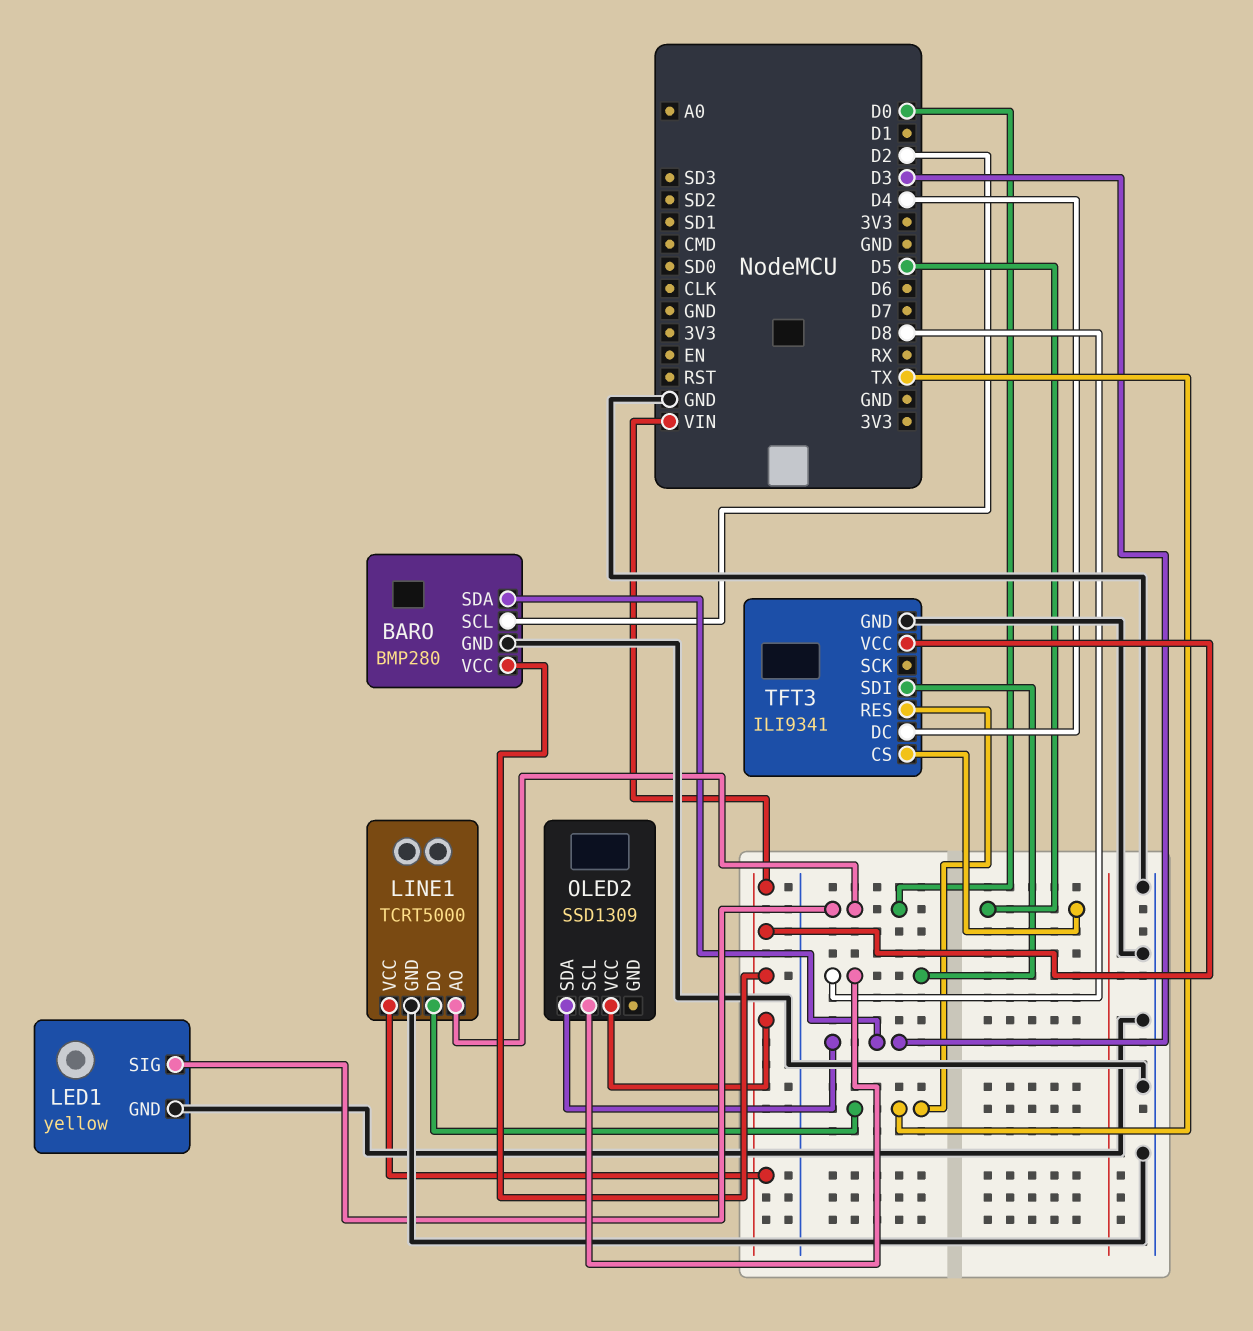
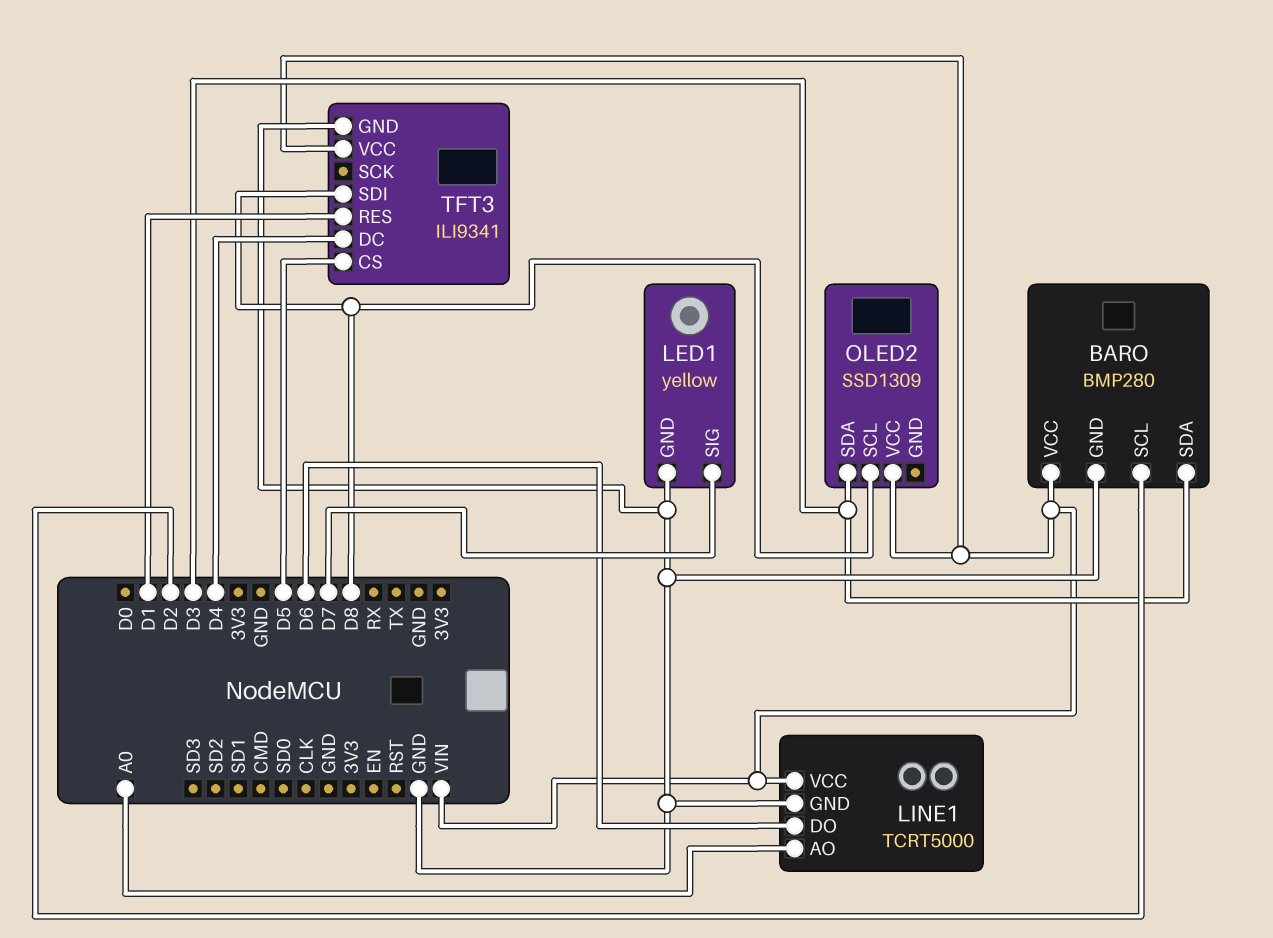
LED1 pin SIG: D0 -> D7
LINE1 pin AO: D0 -> A0
LINE1 pin DO: TX -> D6
TFT3 pin RES: TX -> D1

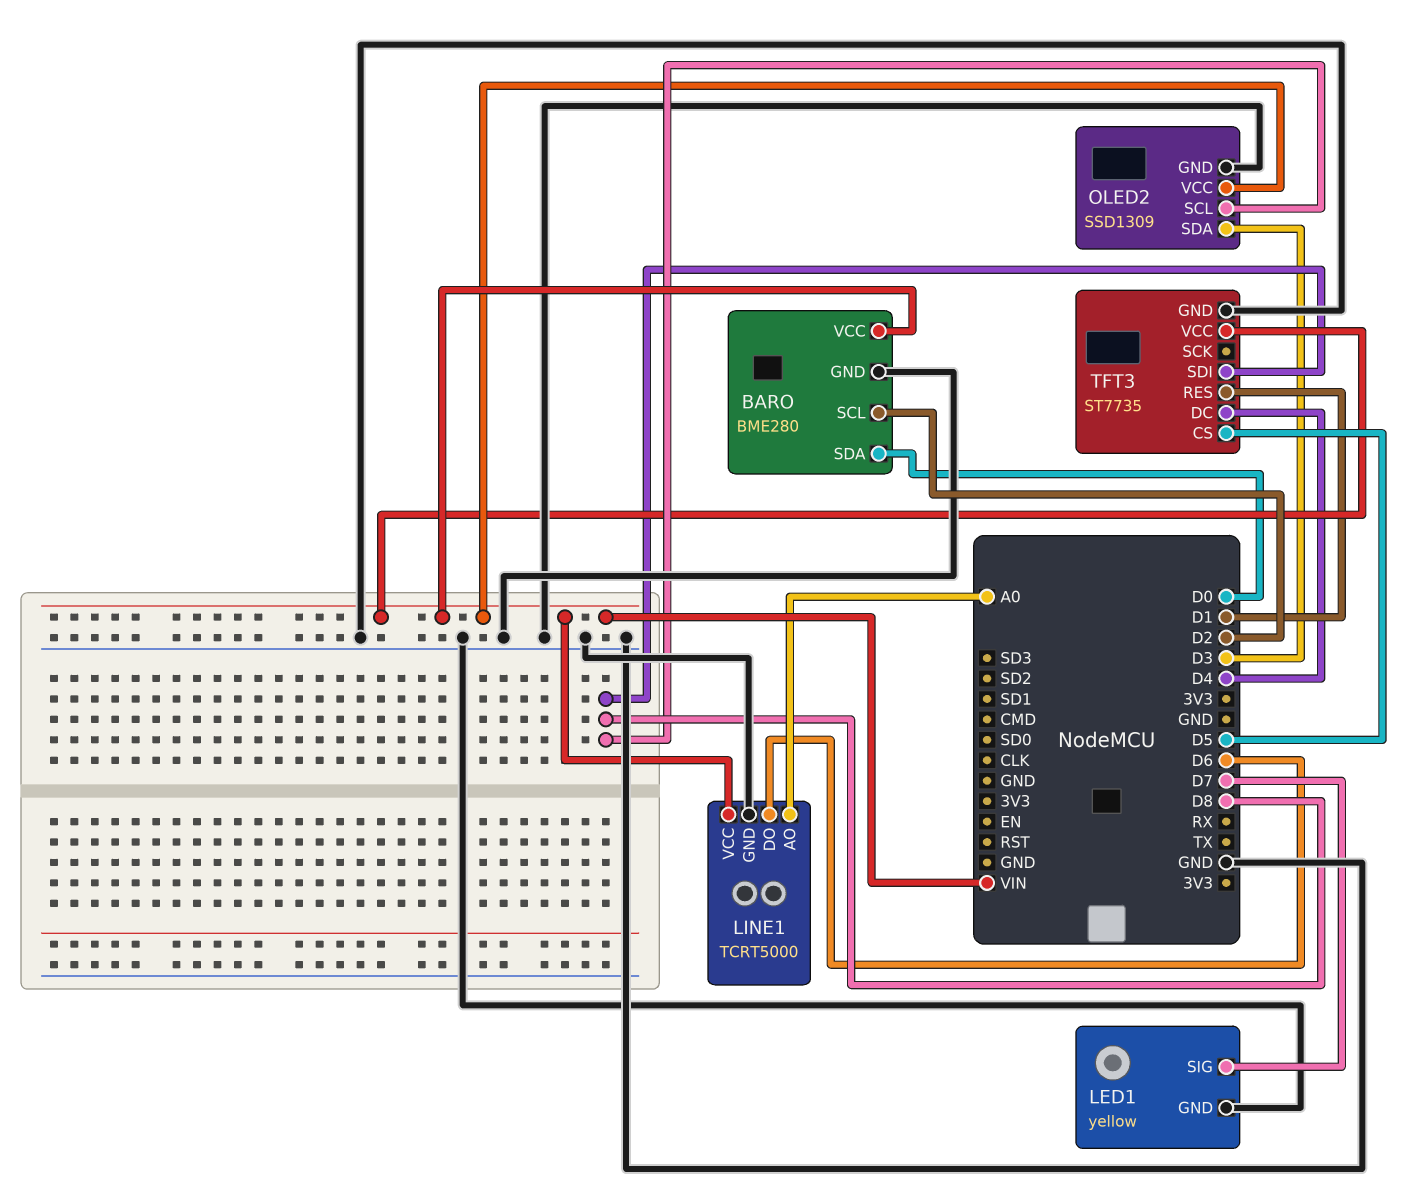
BARO: BMP280 -> BME280
BARO pin SDA: D3 -> D0
OLED2 pin GND: none -> GND
TFT3: ILI9341 -> ST7735

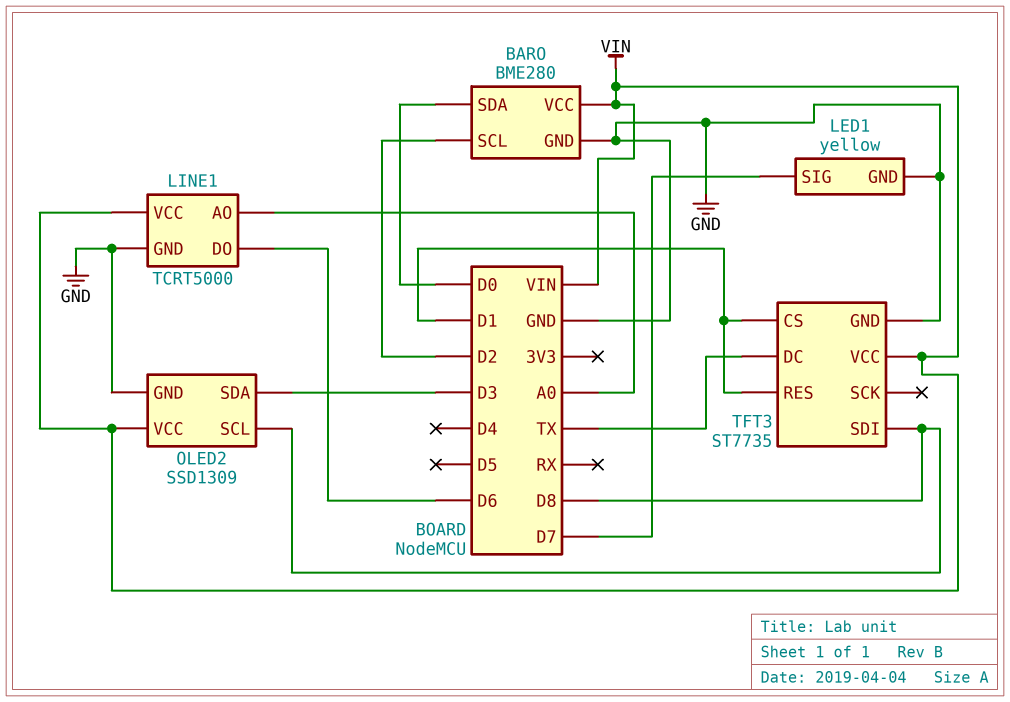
TFT3 pin CS: D5 -> D1
TFT3 pin DC: D4 -> TX

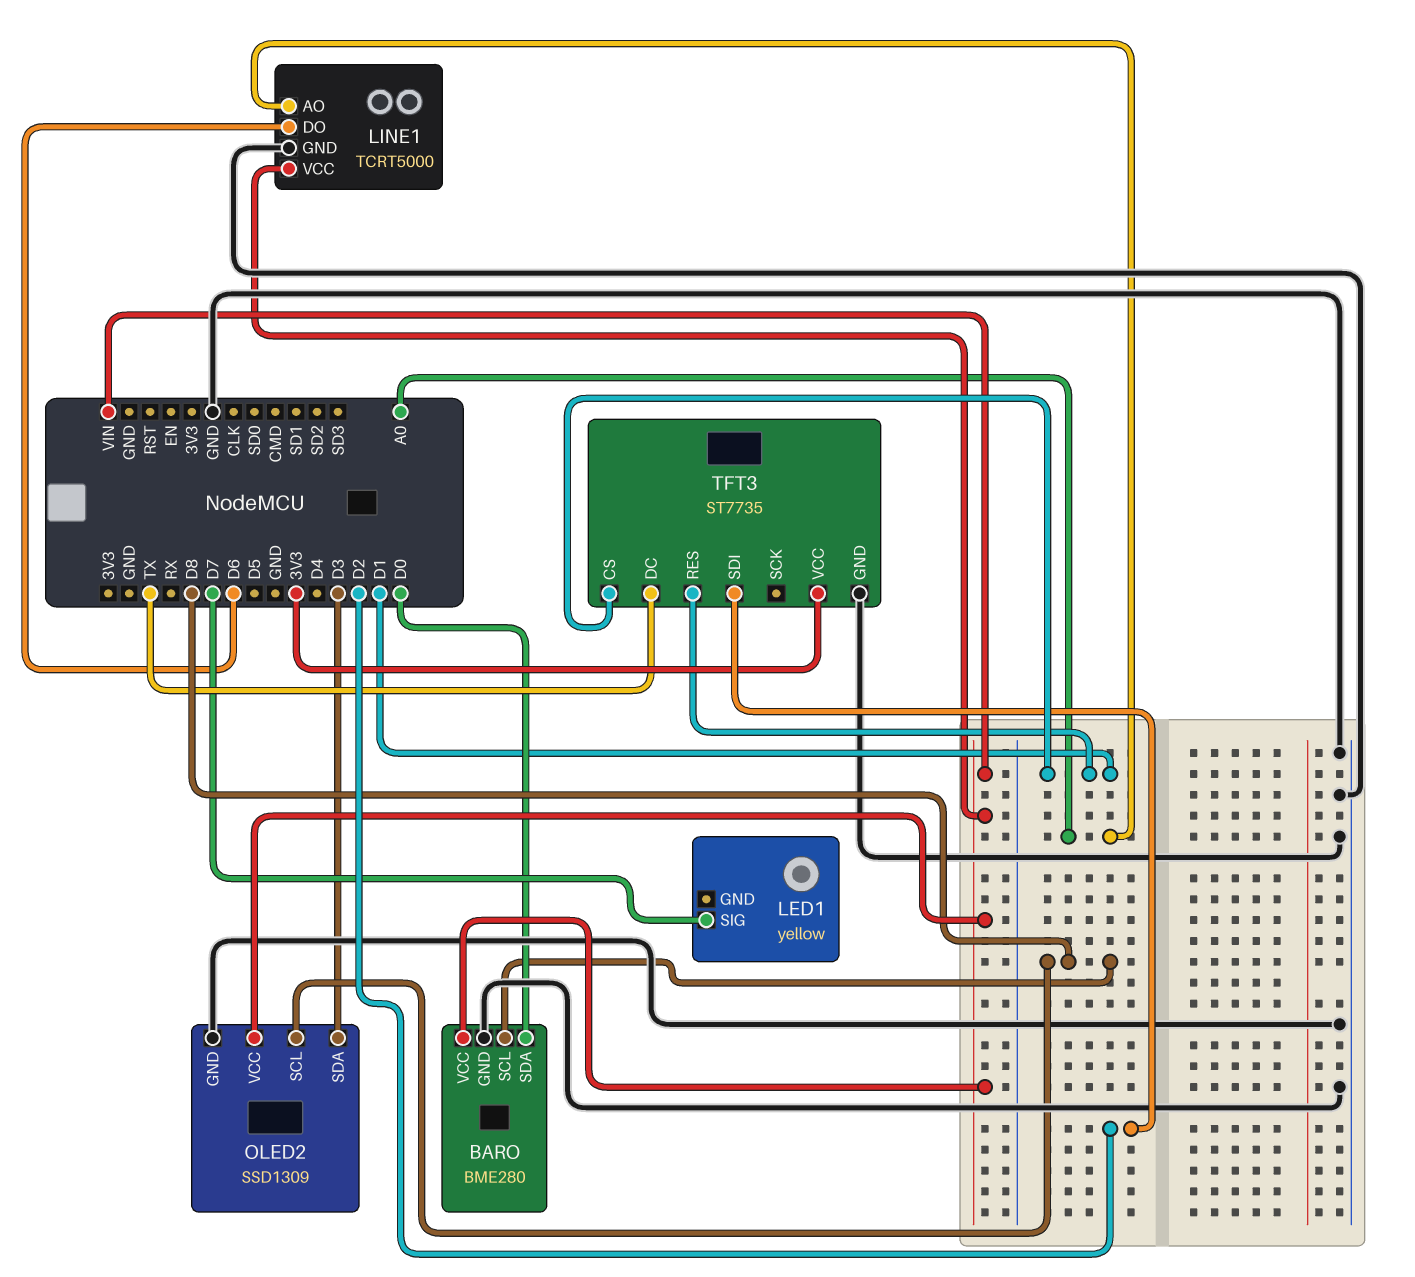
BARO pin SCL: D2 -> D8
LED1 pin GND: GND -> none
TFT3 pin SDI: D8 -> D2
TFT3 pin VCC: VIN -> 3V3

